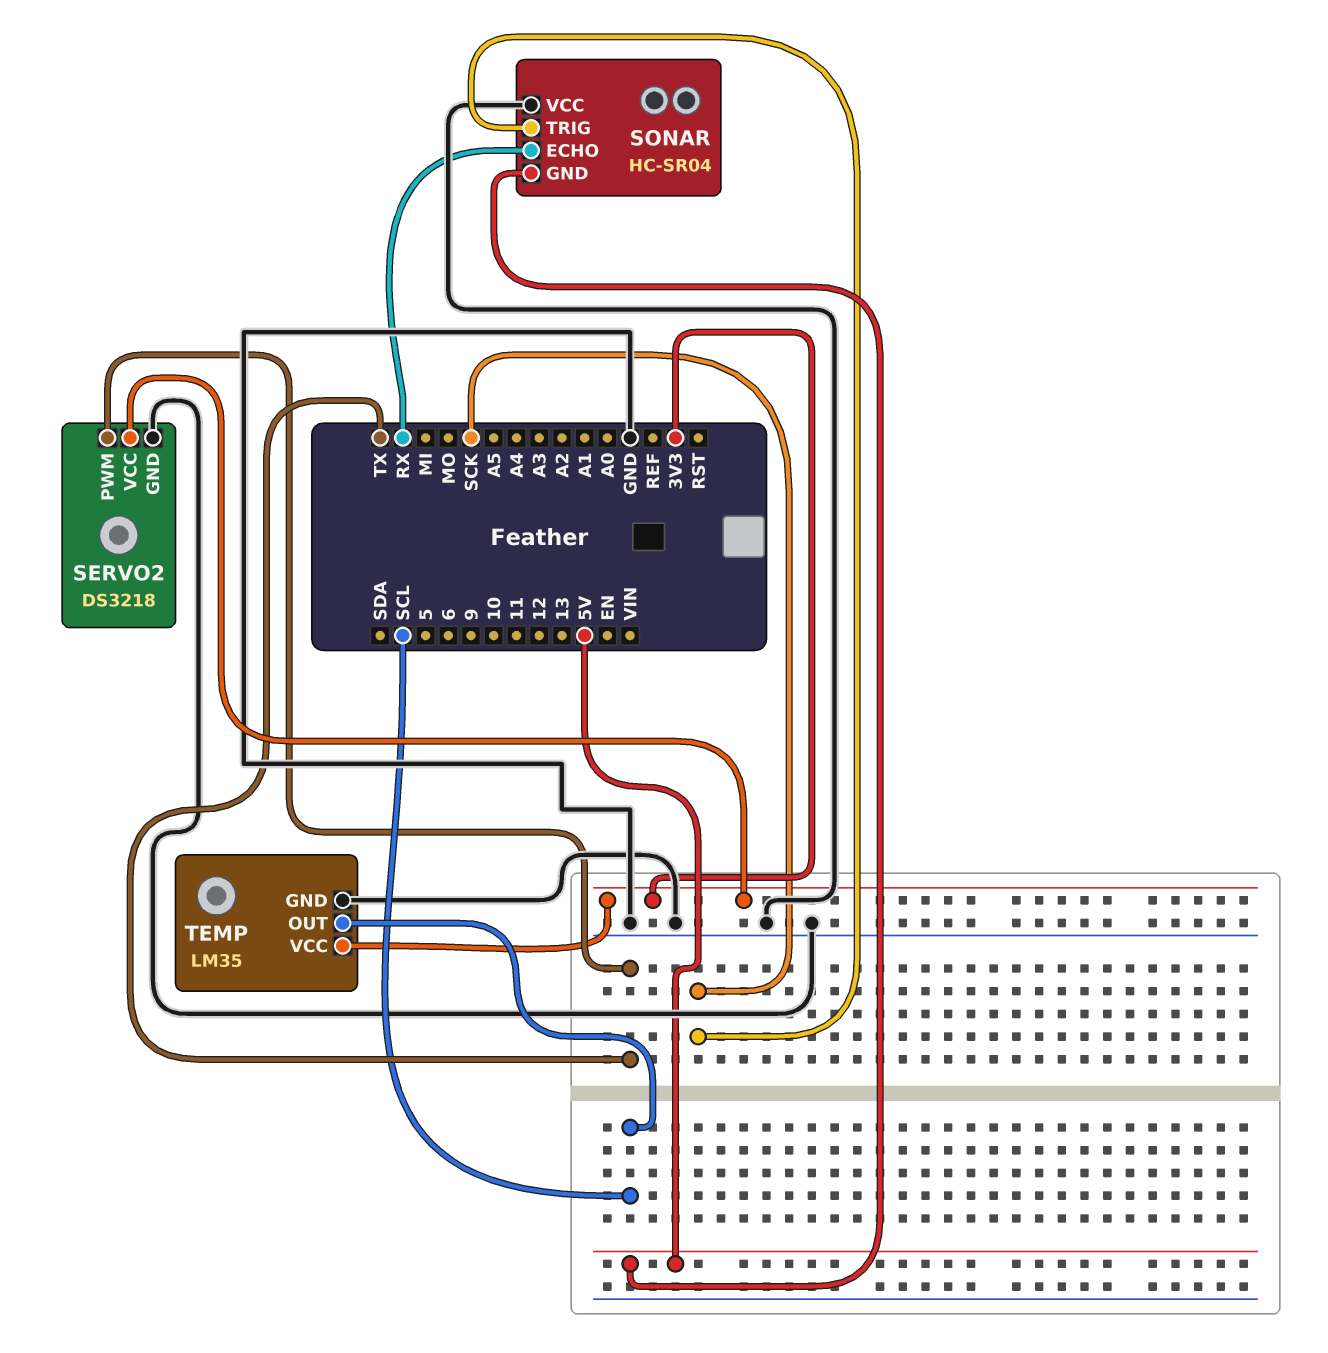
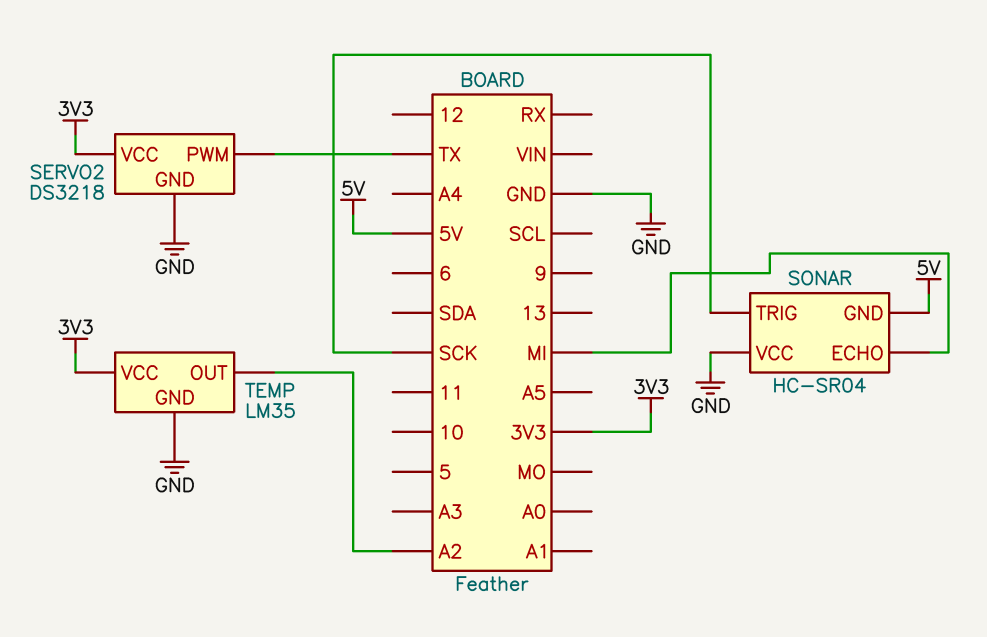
SONAR pin ECHO: RX -> MI
TEMP pin OUT: SCL -> A2

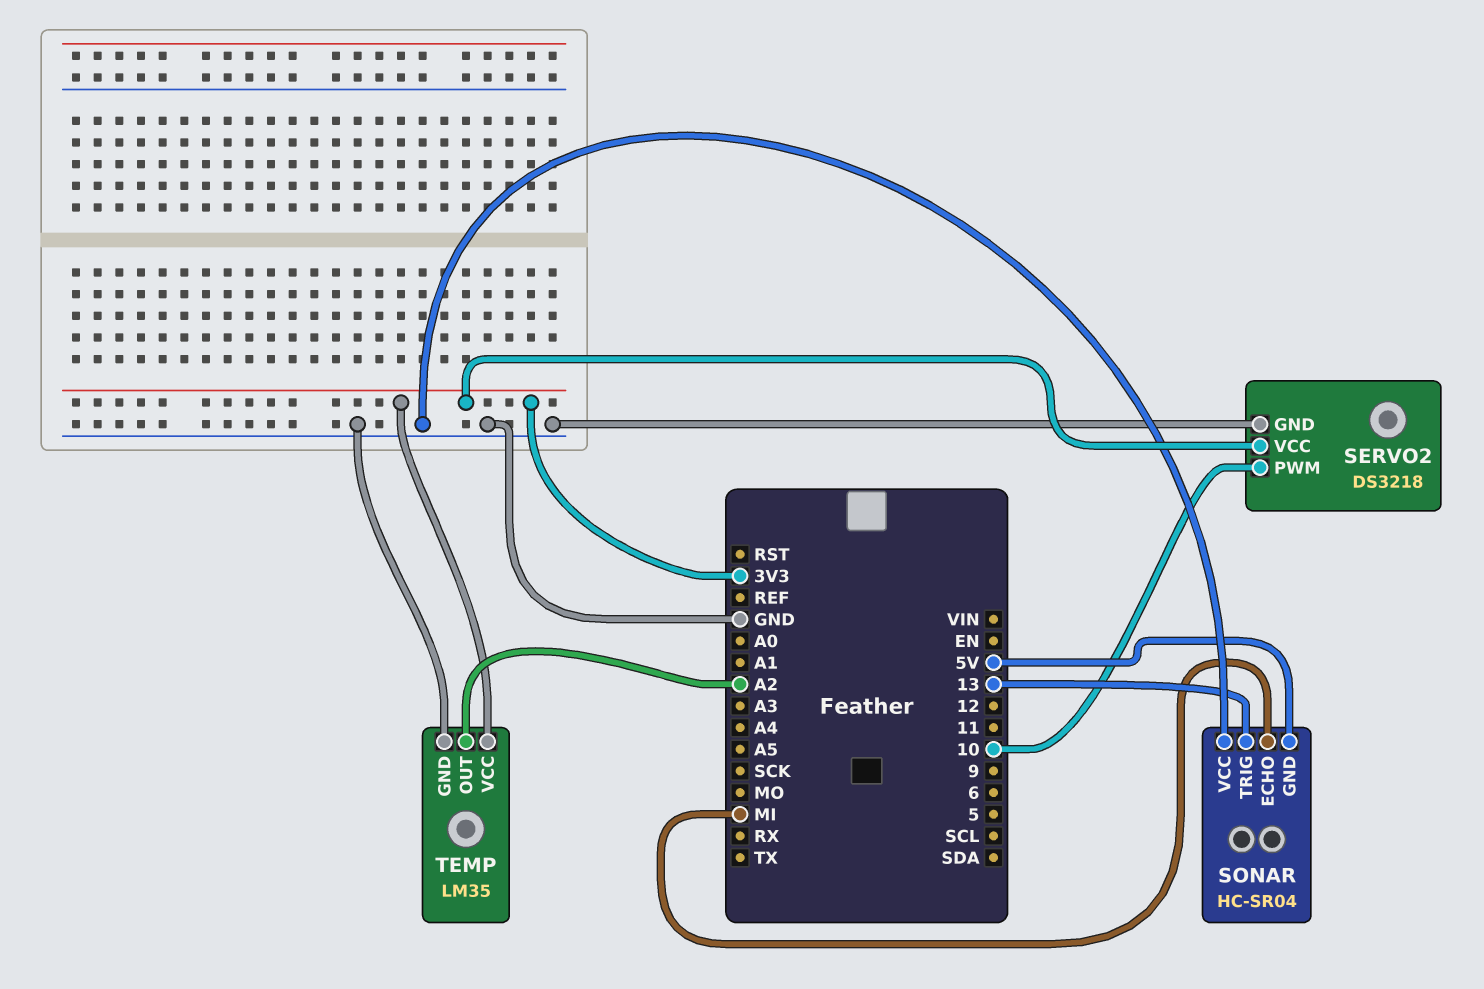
SERVO2 pin PWM: TX -> 10
SONAR pin TRIG: SCK -> 13

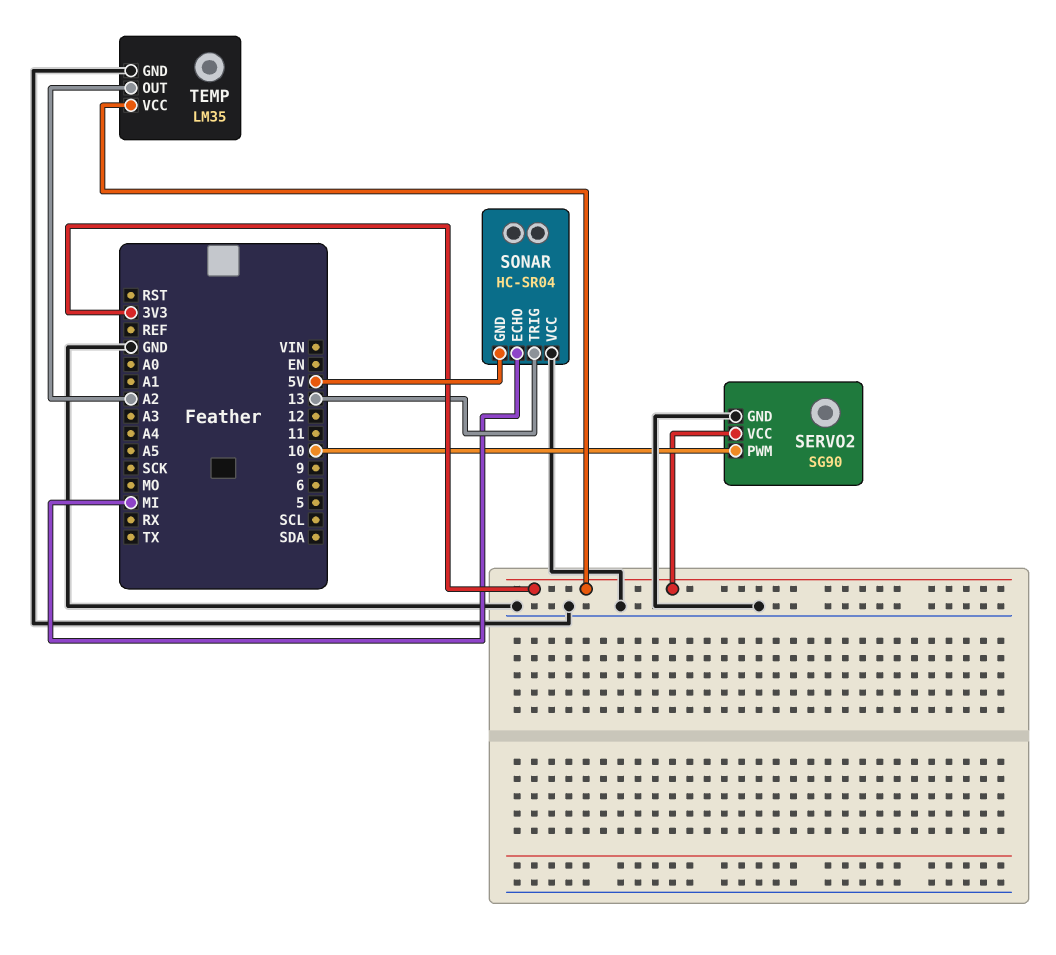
SERVO2: DS3218 -> SG90

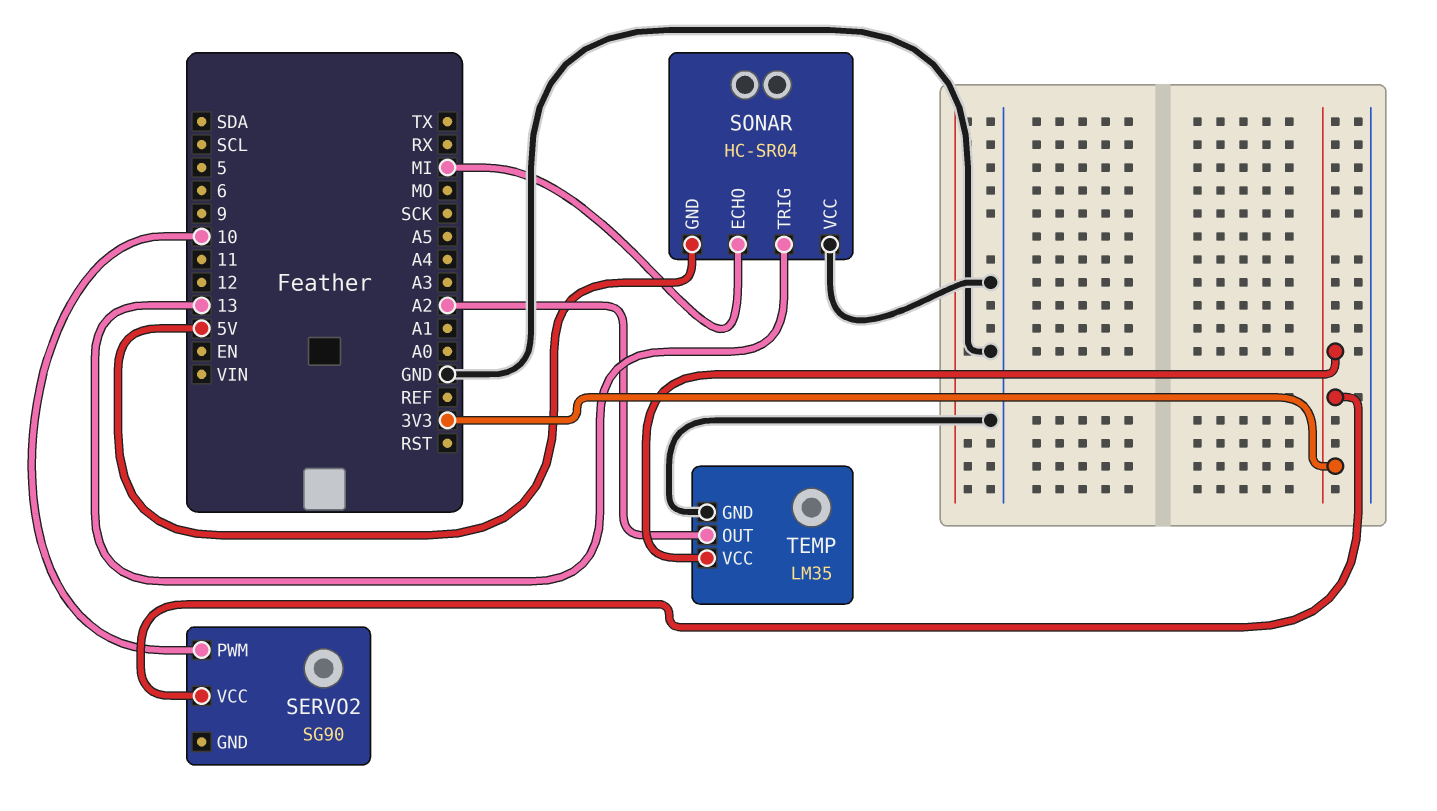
SERVO2 pin GND: GND -> none

